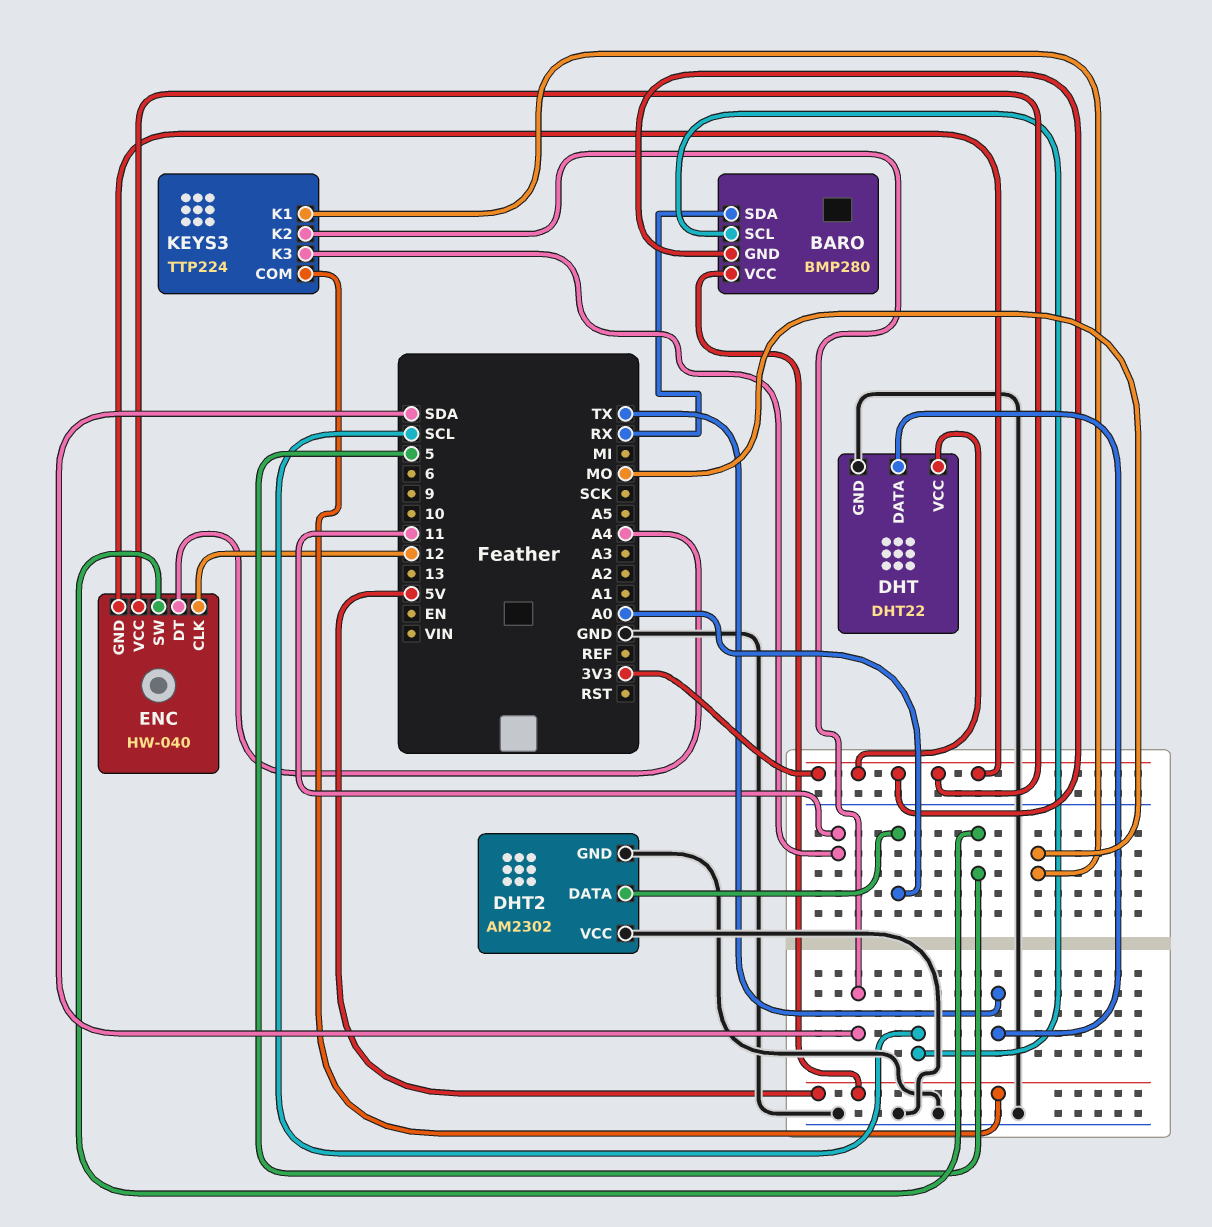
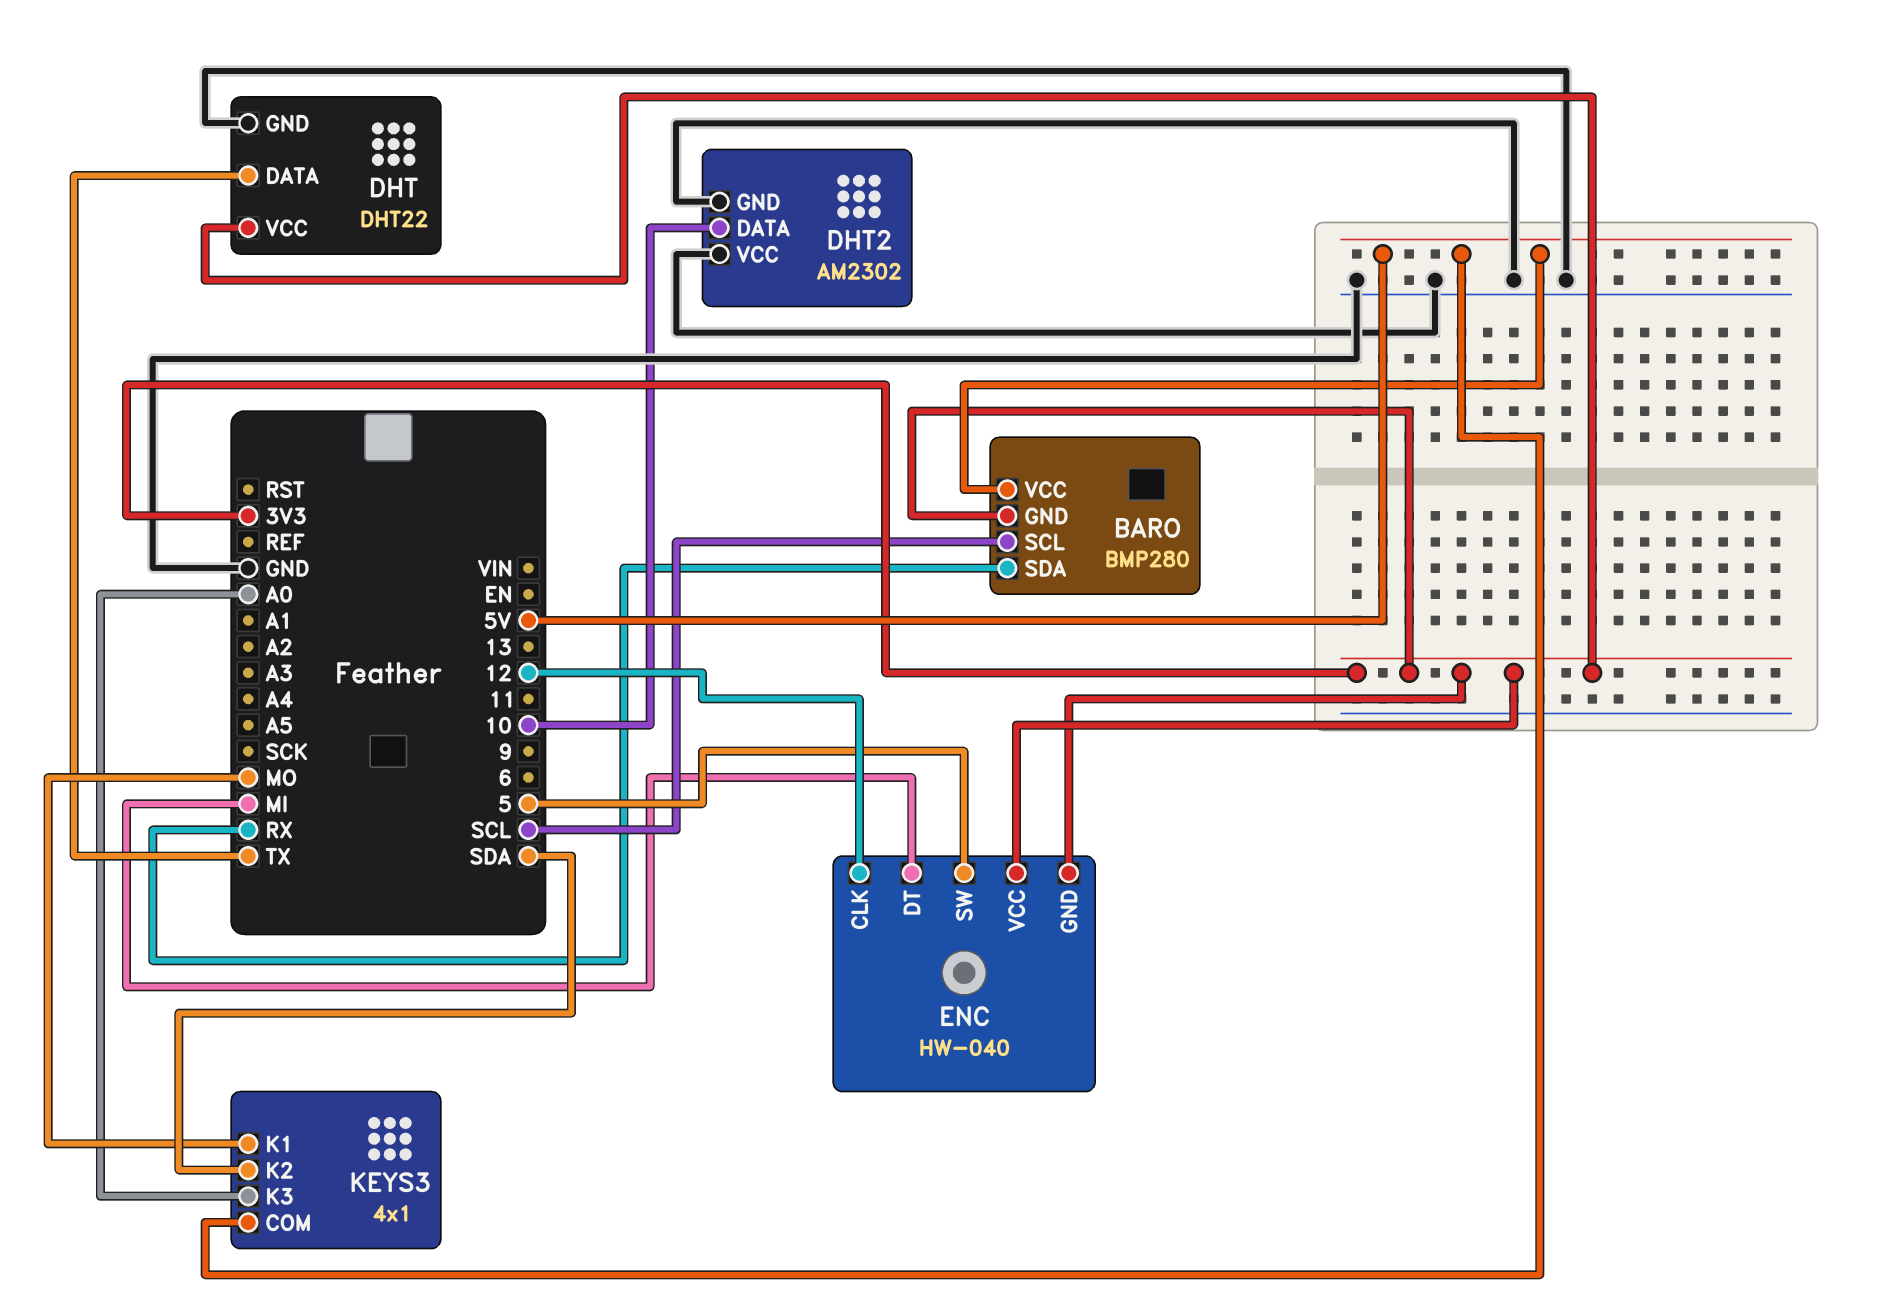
DHT2 pin DATA: A0 -> 10
ENC pin DT: A4 -> MI
KEYS3: TTP224 -> 4x1
KEYS3 pin K3: 11 -> A0

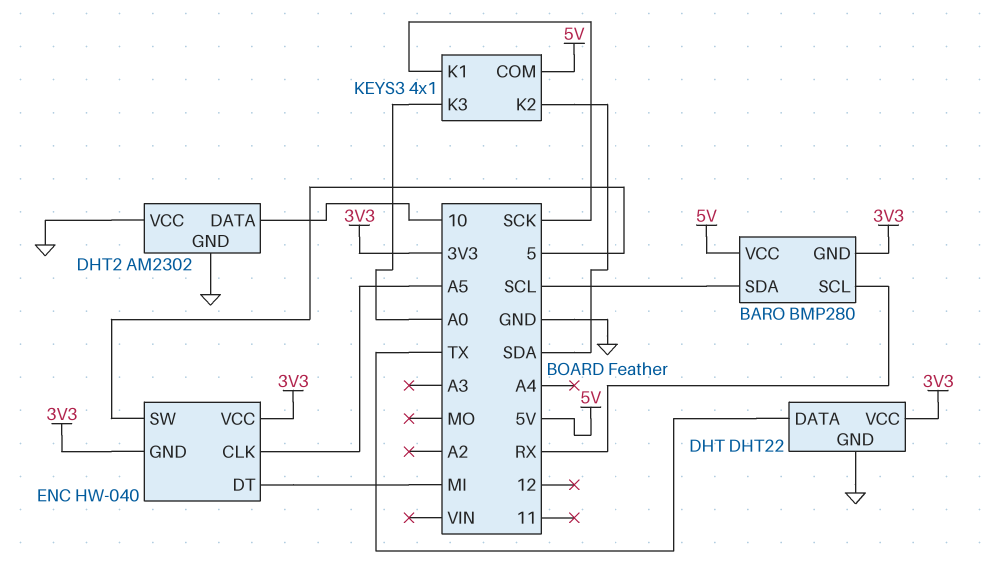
BARO pin SCL: SCL -> RX
BARO pin SDA: RX -> SCL
ENC pin CLK: 12 -> A5
KEYS3 pin K1: MO -> SCK

